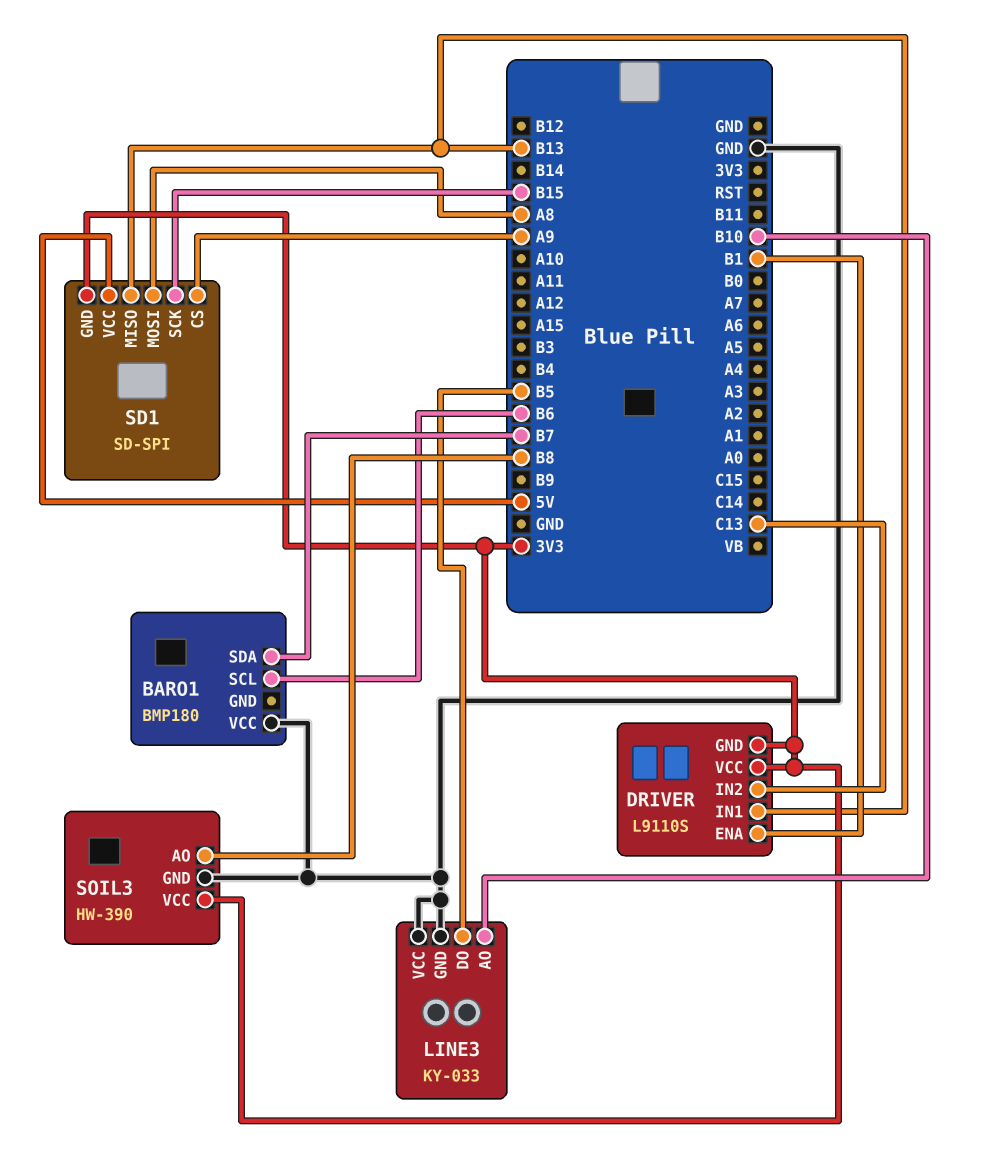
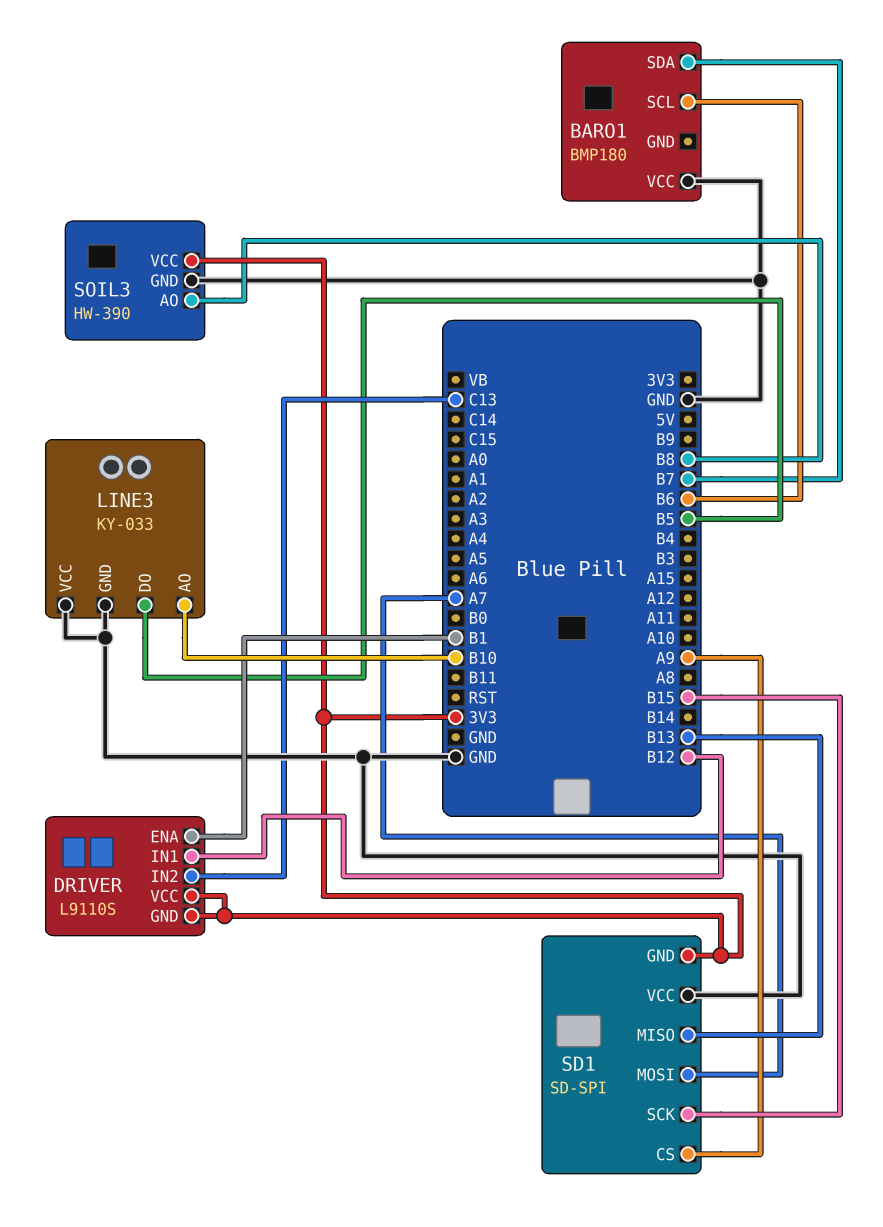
DRIVER pin IN1: B13 -> B12
SD1 pin MOSI: A8 -> A7
SD1 pin VCC: 5V -> GND

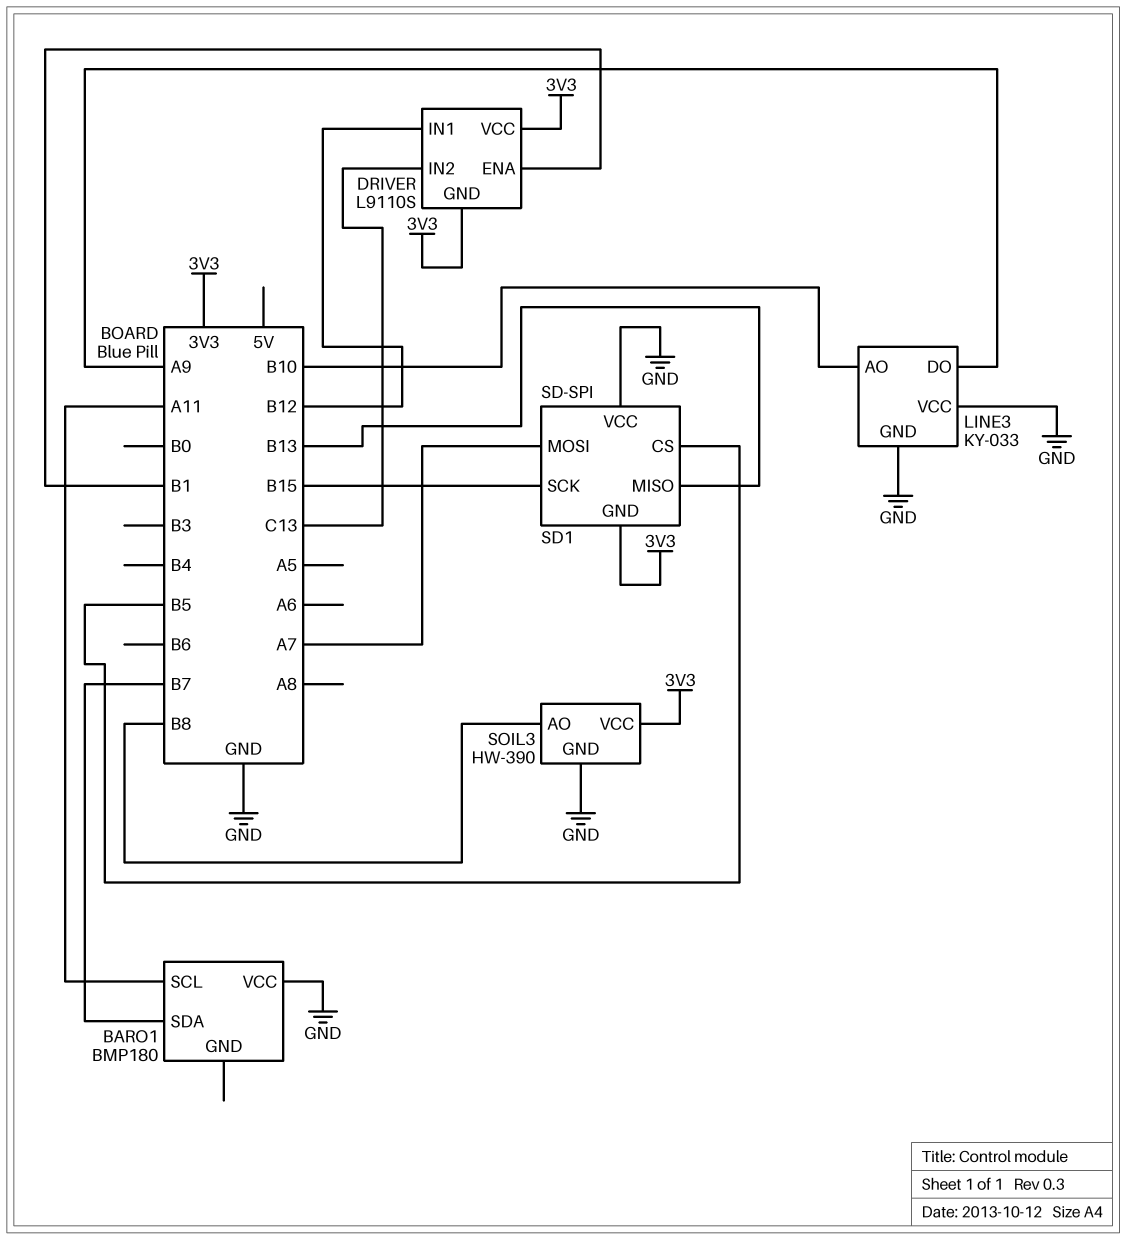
BARO1 pin SCL: B6 -> A11
LINE3 pin DO: B5 -> A9
SD1 pin CS: A9 -> B5

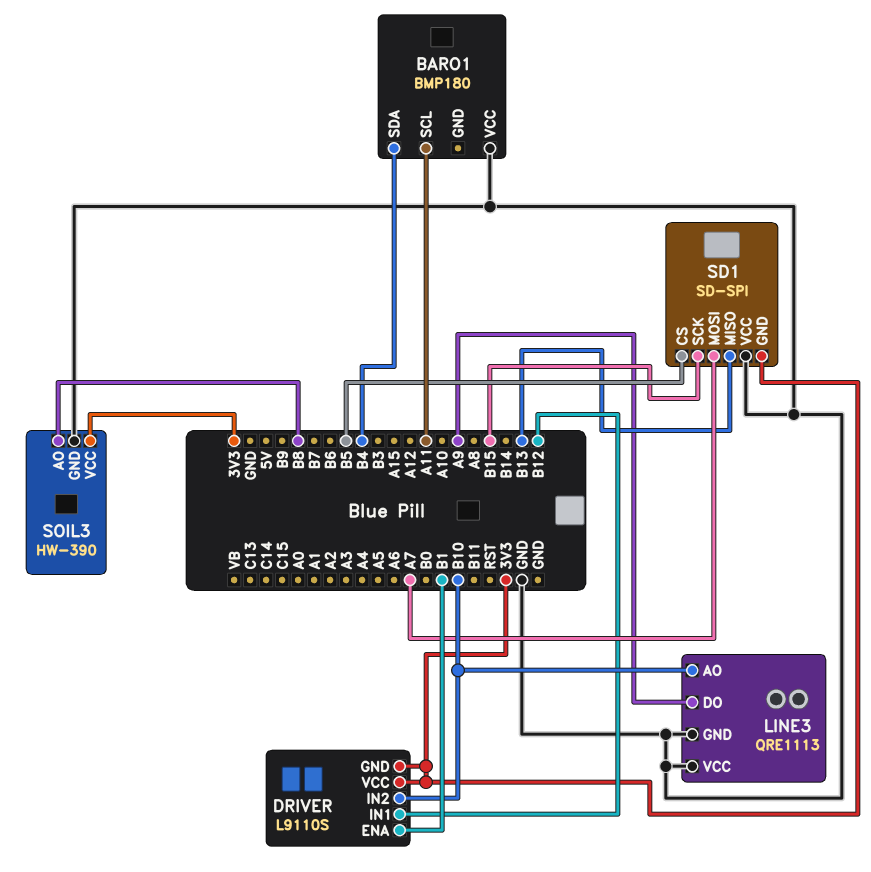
BARO1 pin SDA: B7 -> B4
DRIVER pin IN2: C13 -> B10
LINE3: KY-033 -> QRE1113

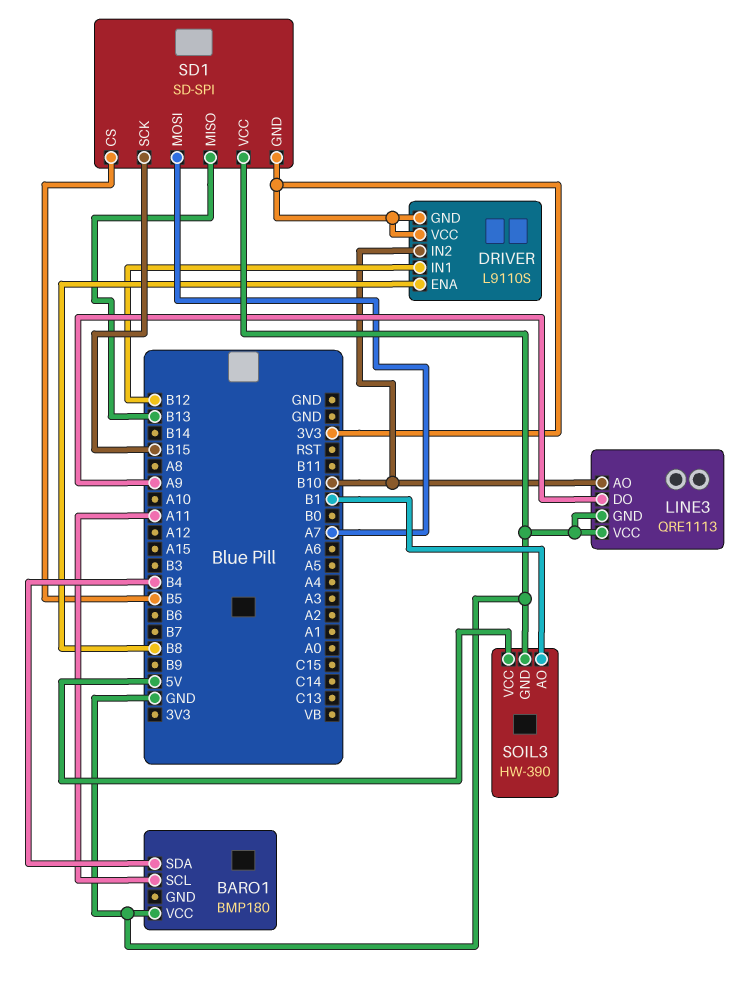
DRIVER pin ENA: B1 -> B8
SOIL3 pin AO: B8 -> B1
SOIL3 pin VCC: 3V3 -> 5V

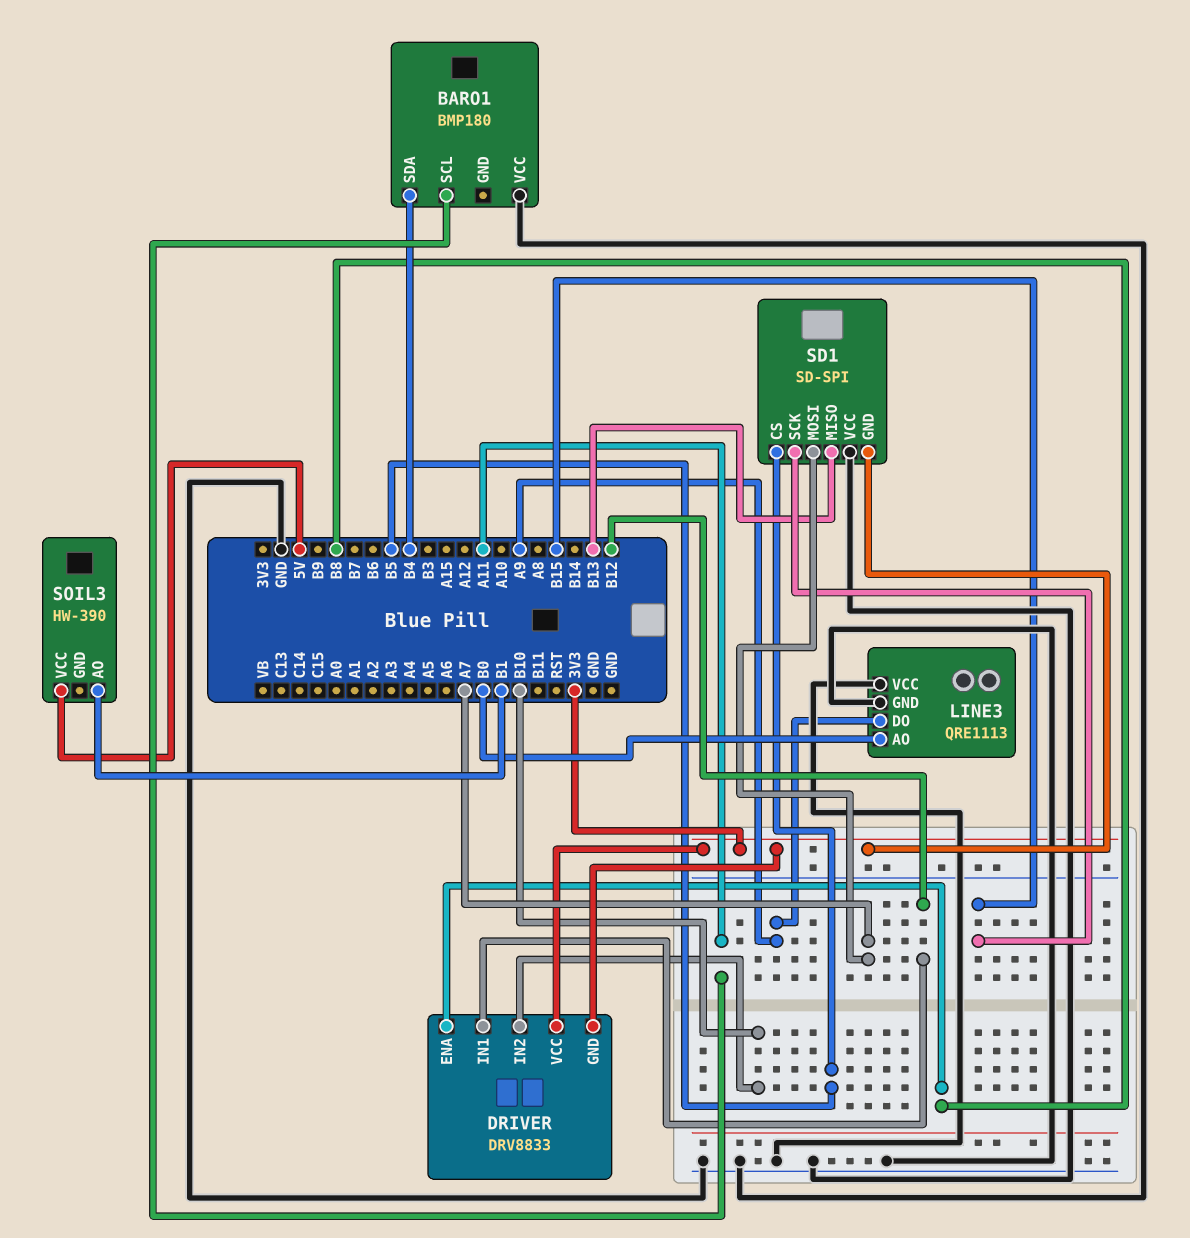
DRIVER: L9110S -> DRV8833
LINE3 pin AO: B10 -> B0
SOIL3 pin GND: GND -> none

